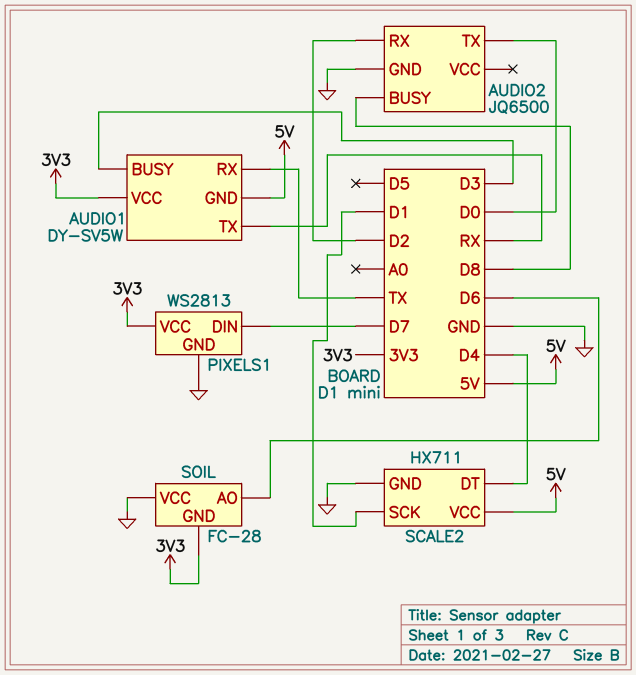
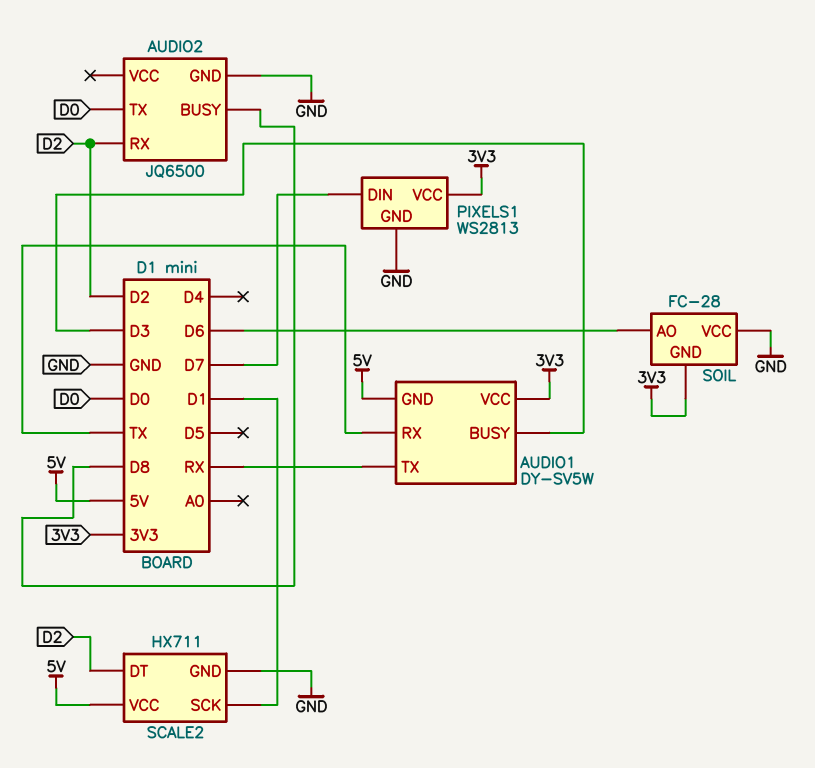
SCALE2 pin DT: D4 -> D2

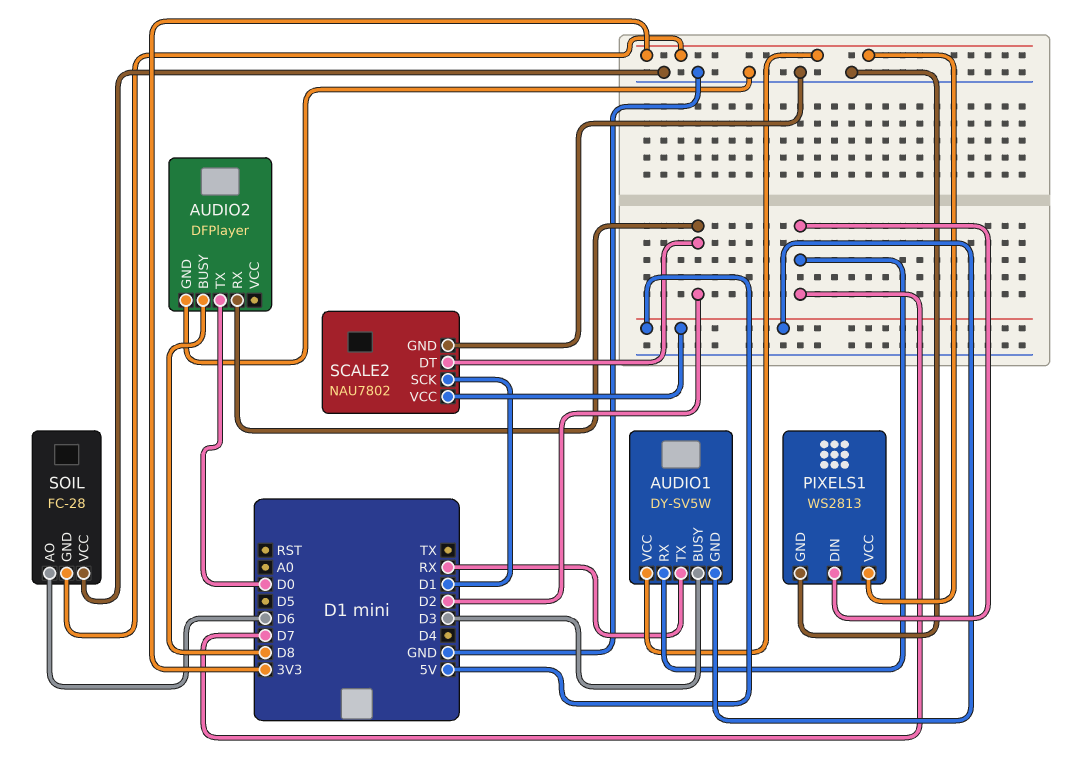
AUDIO1 pin RX: TX -> D7
AUDIO2: JQ6500 -> DFPlayer
SCALE2: HX711 -> NAU7802

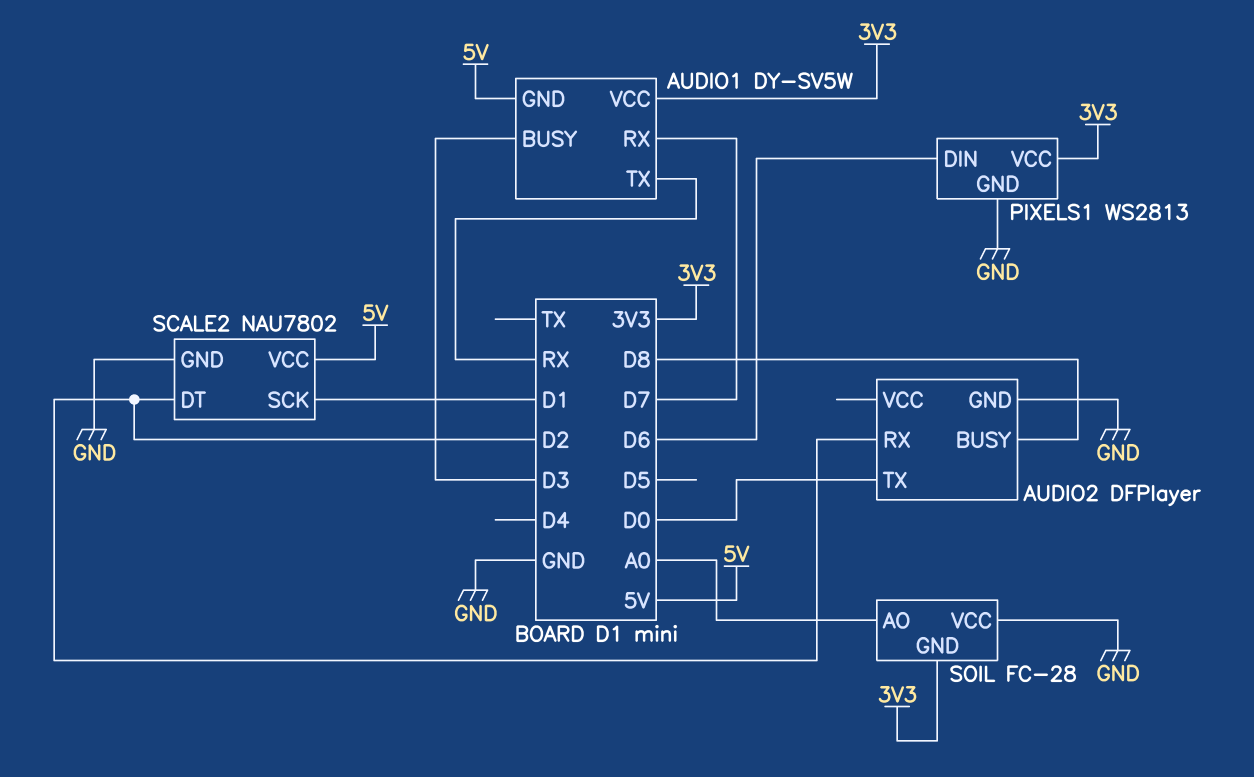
PIXELS1 pin DIN: D7 -> D6
SOIL pin AO: D6 -> A0

